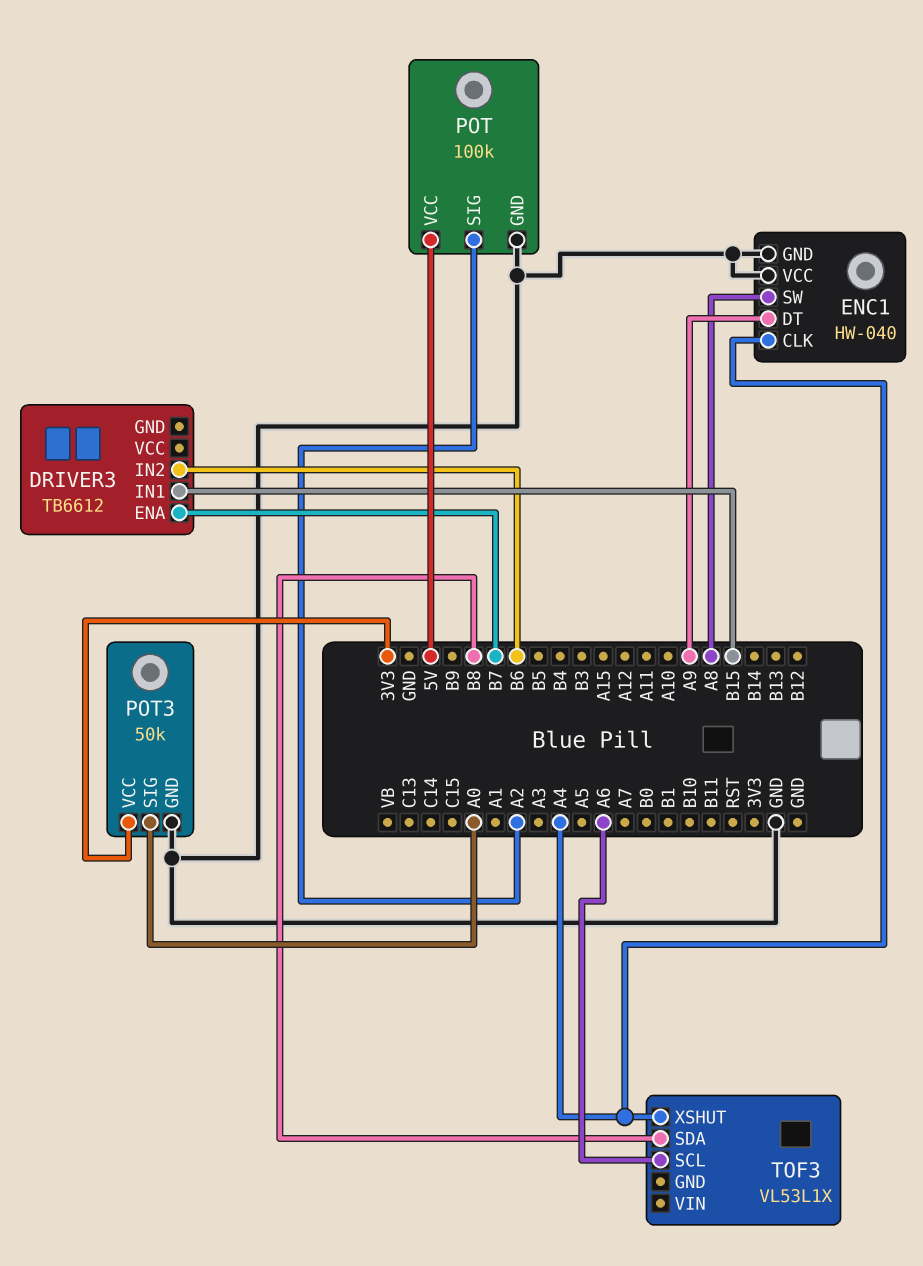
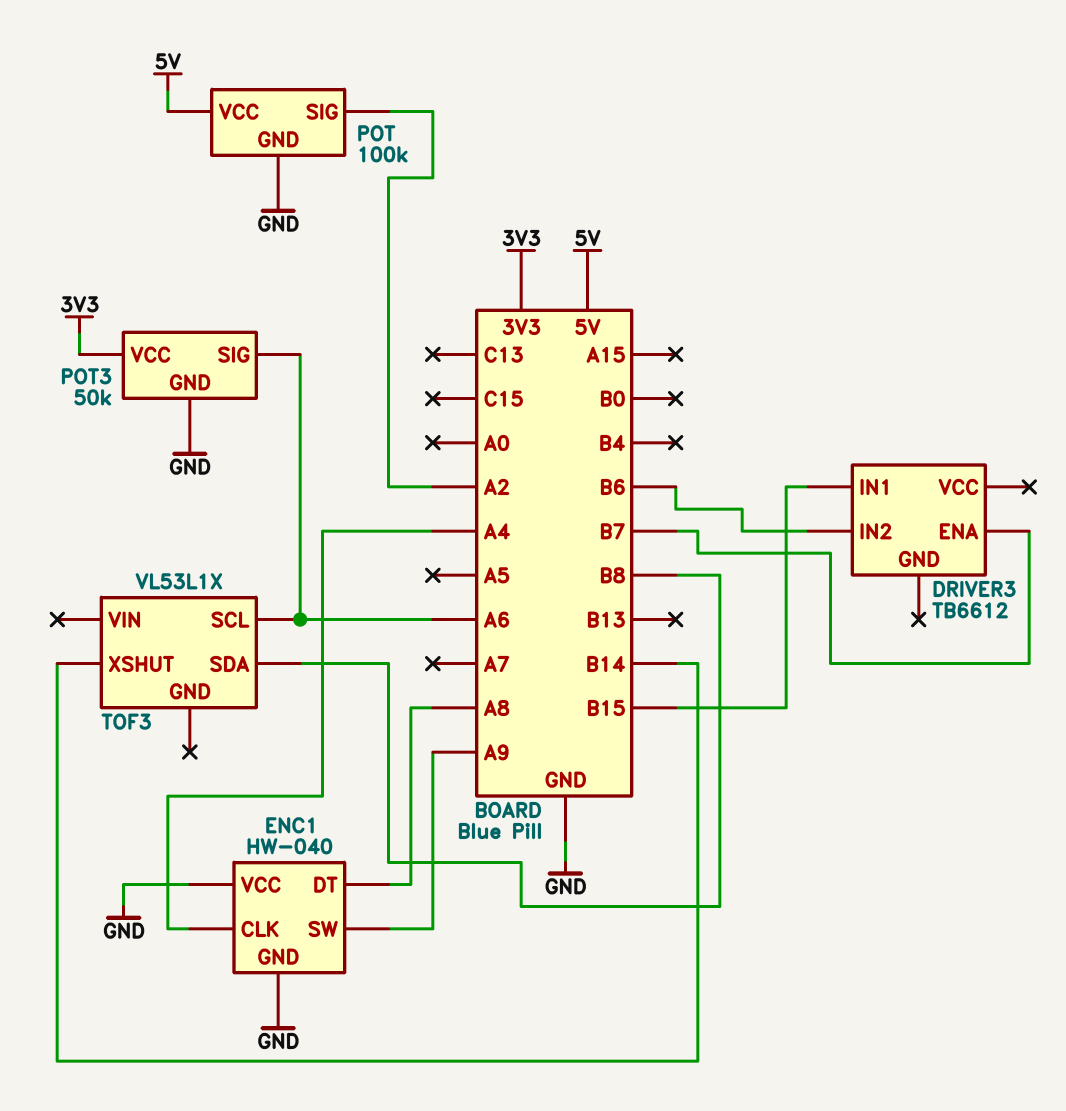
ENC1 pin DT: A9 -> A8
ENC1 pin SW: A8 -> A9
POT3 pin SIG: A0 -> A6
TOF3 pin XSHUT: A4 -> B14

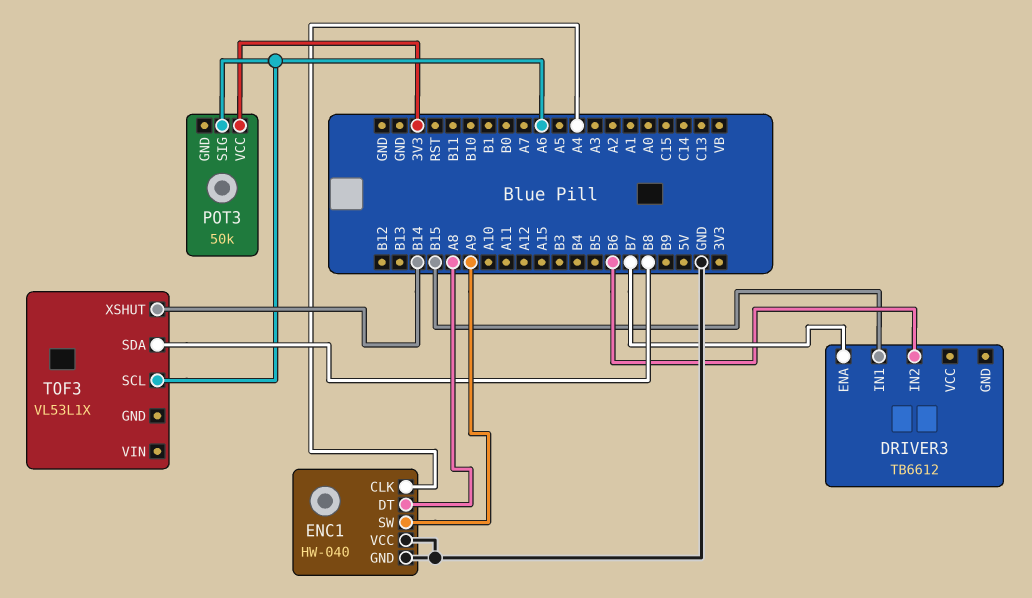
POT: 100k -> none
POT pin GND: GND -> none
POT pin SIG: A2 -> none
POT pin VCC: 5V -> none
POT3 pin GND: GND -> none

